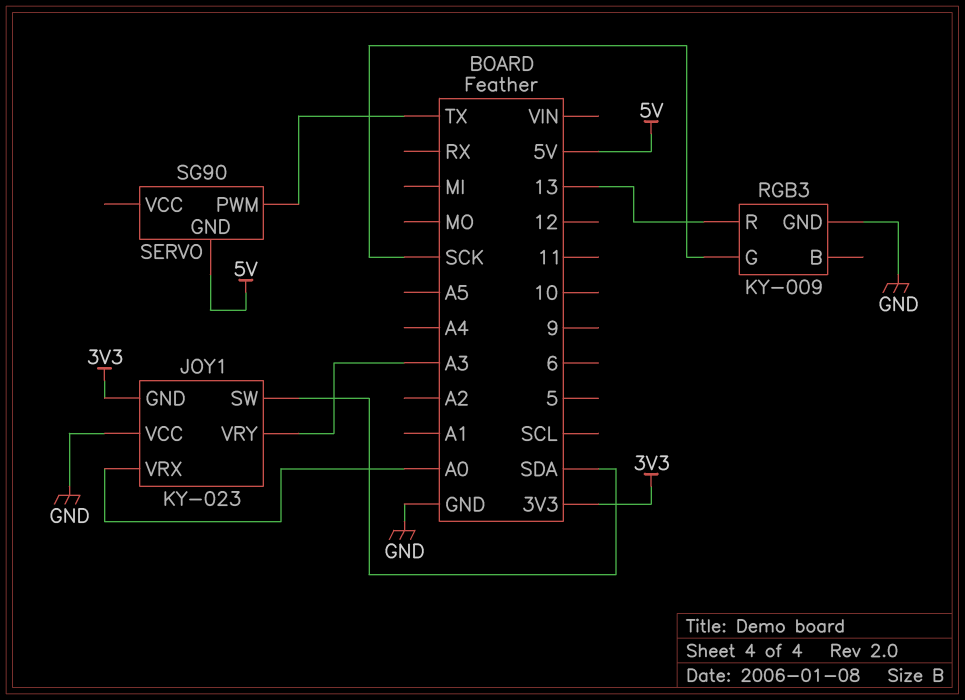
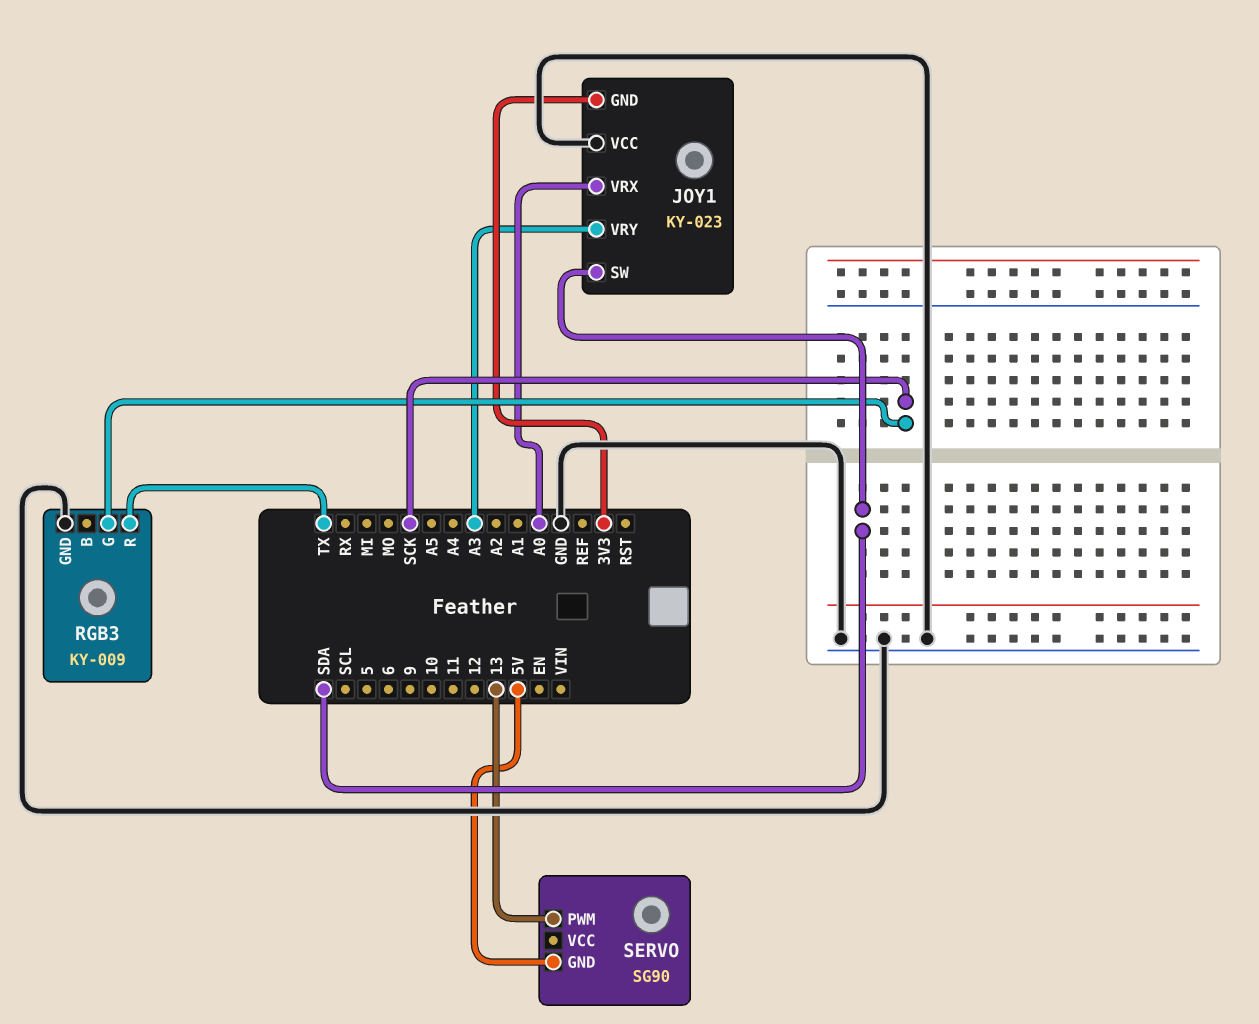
RGB3 pin R: 13 -> TX
SERVO pin PWM: TX -> 13

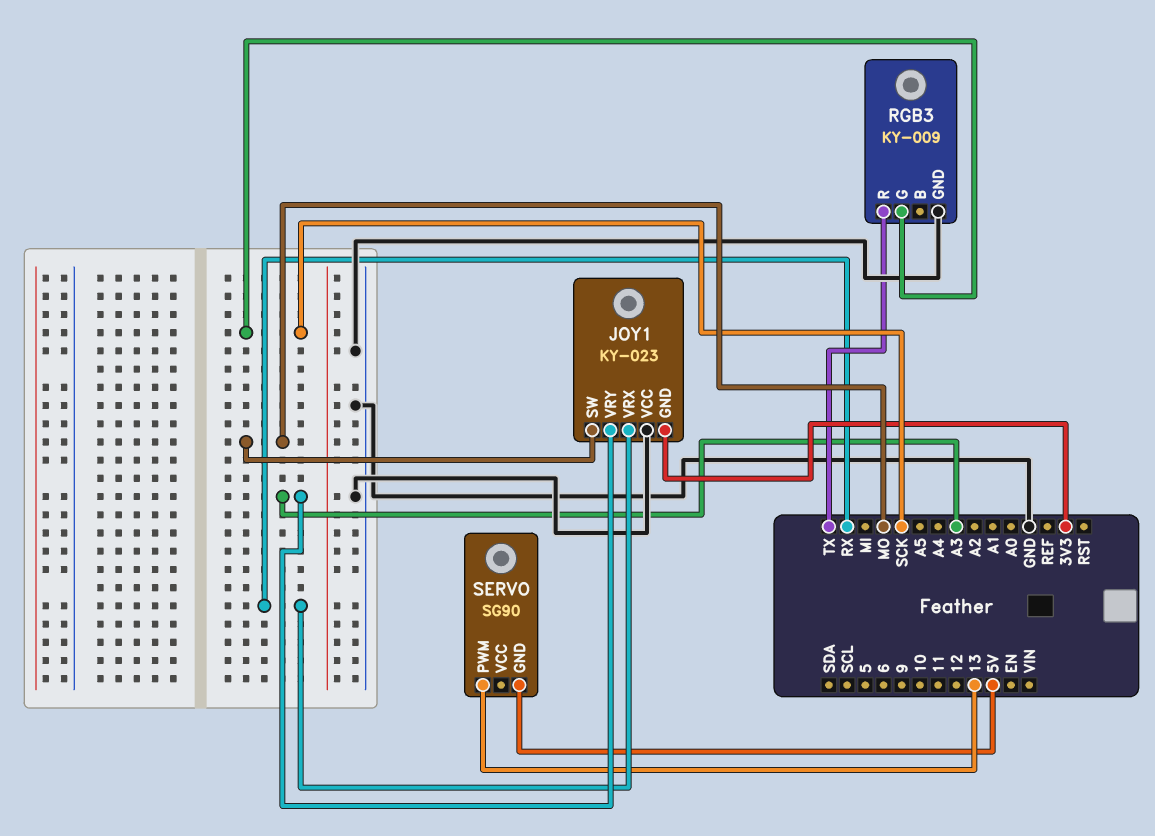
JOY1 pin SW: SDA -> MO
JOY1 pin VRX: A0 -> RX

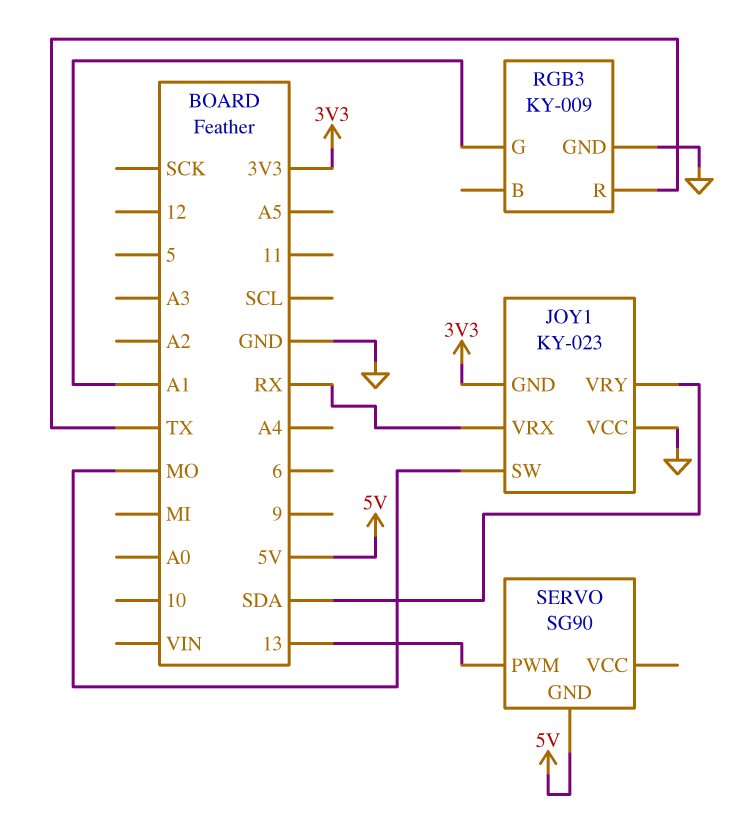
JOY1 pin VRY: A3 -> SDA
RGB3 pin G: SCK -> A1

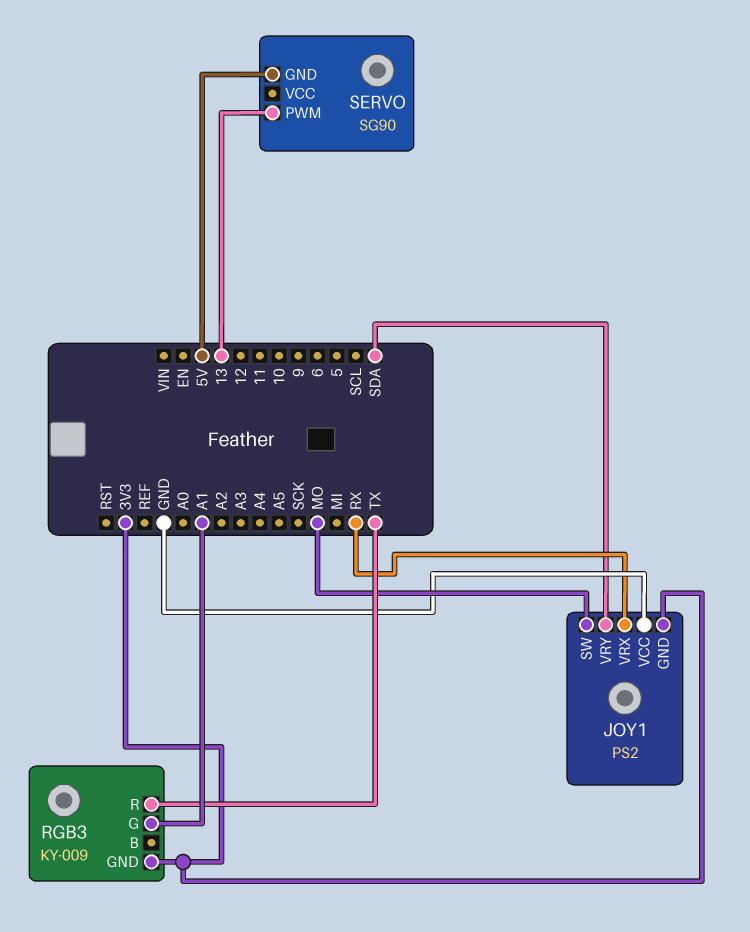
JOY1: KY-023 -> PS2
RGB3 pin GND: GND -> 3V3

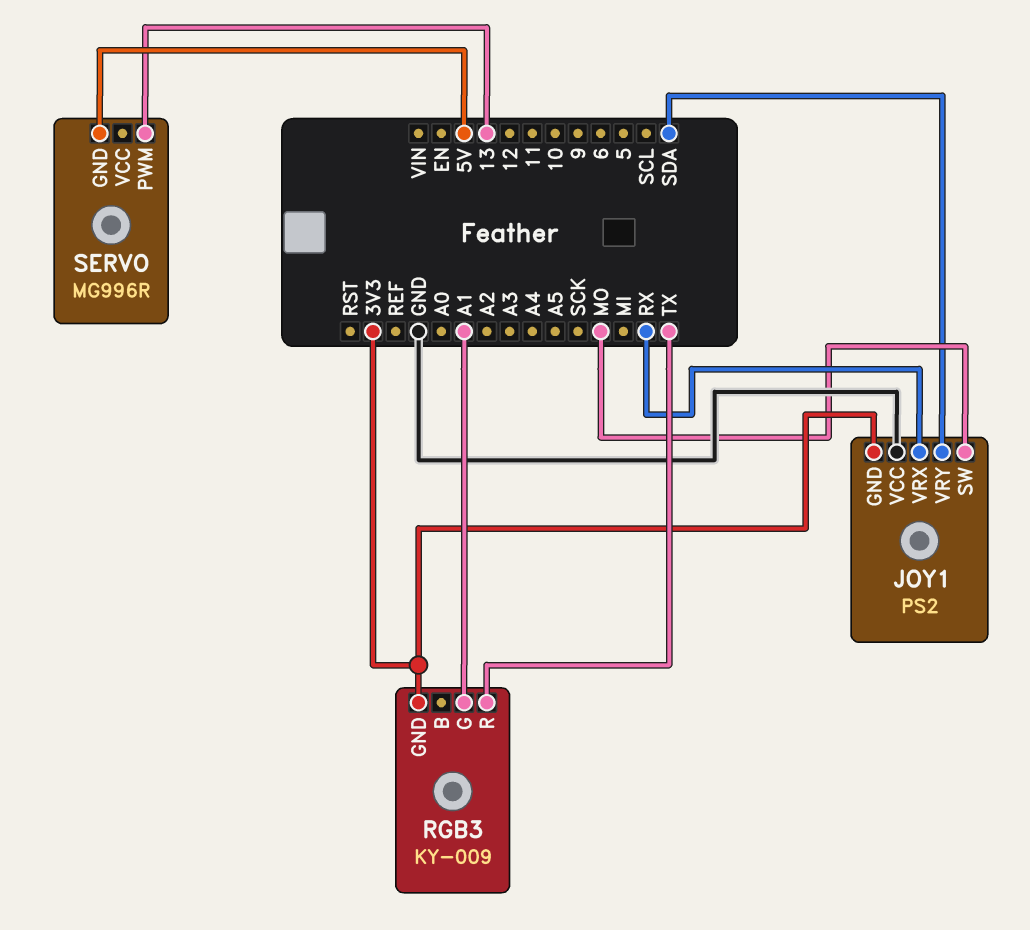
SERVO: SG90 -> MG996R

